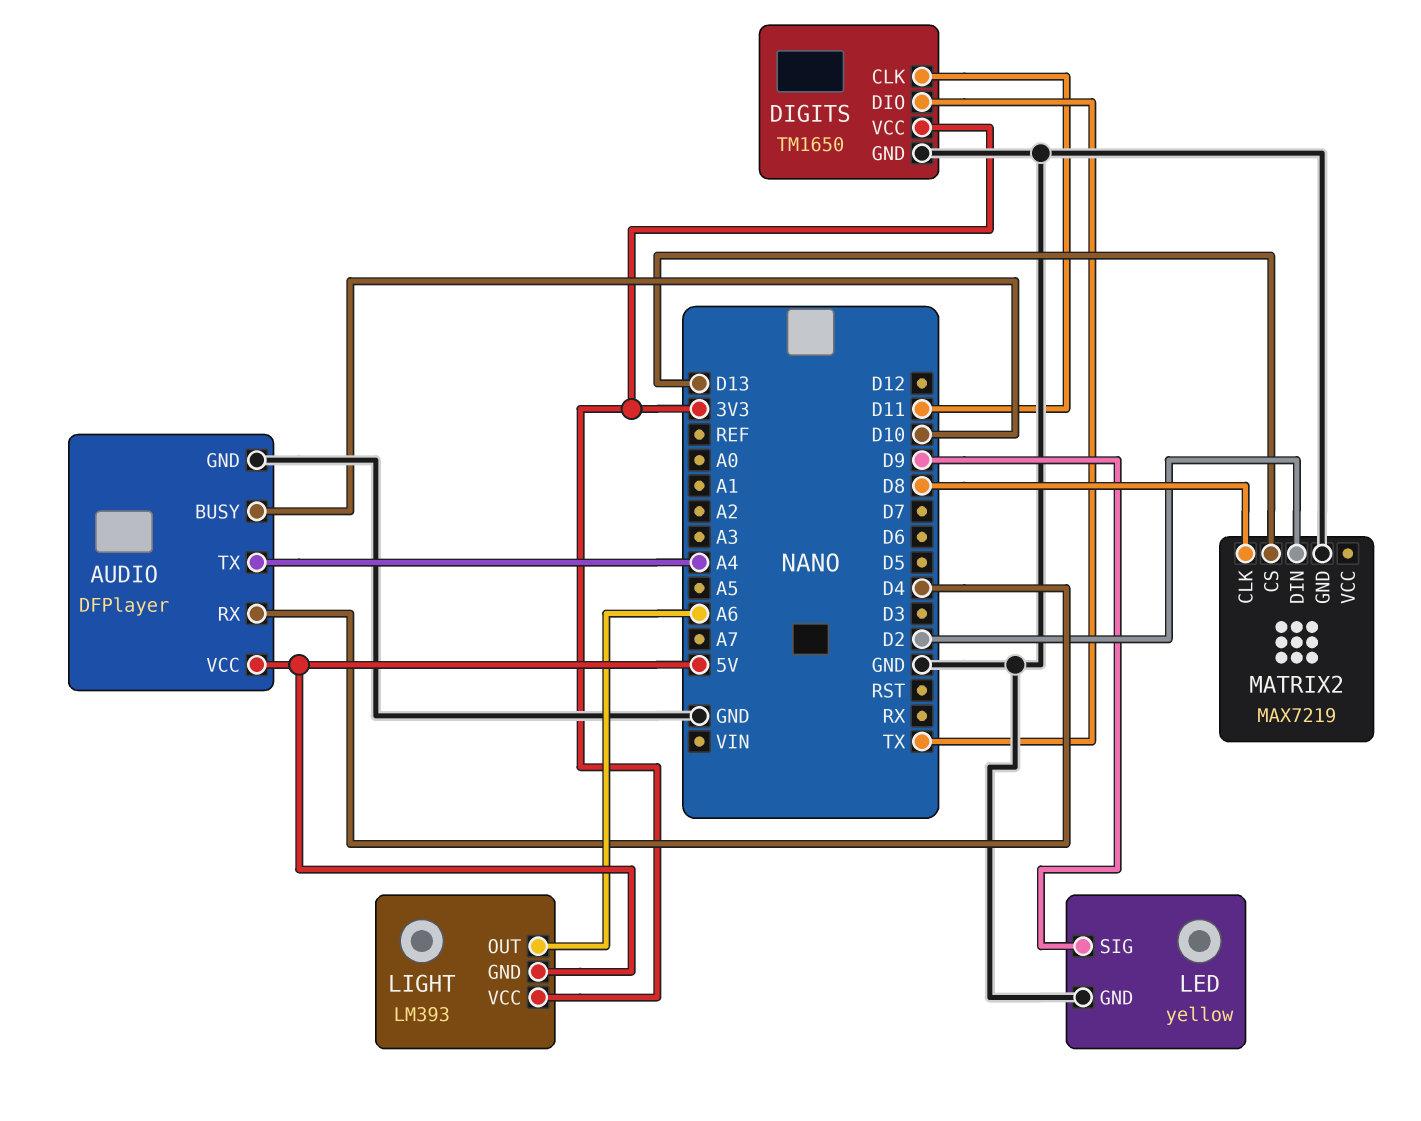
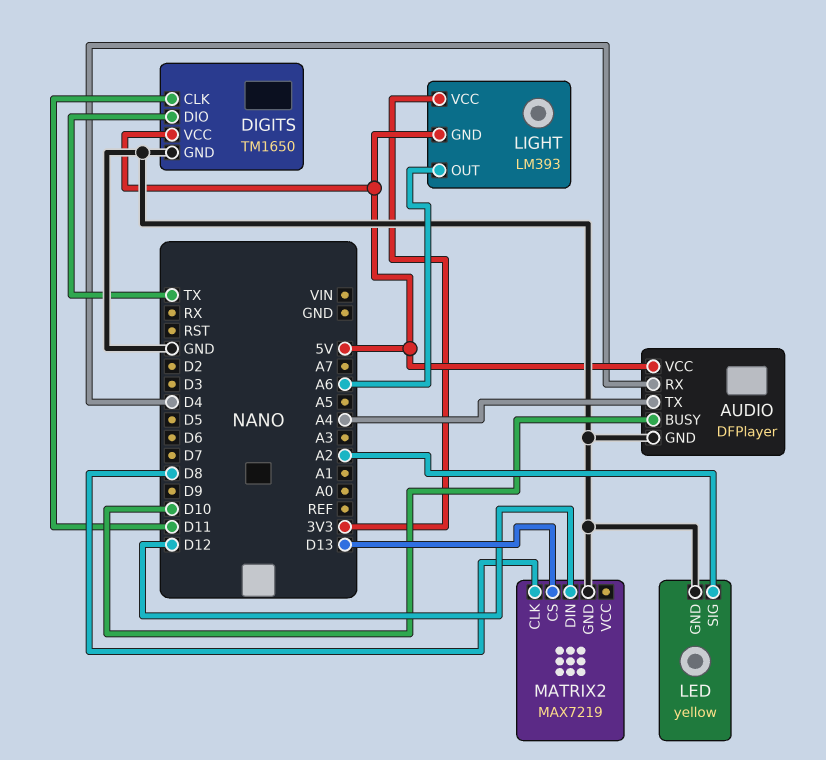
DIGITS pin VCC: 3V3 -> 5V
LED pin SIG: D9 -> A2
MATRIX2 pin DIN: D2 -> D12

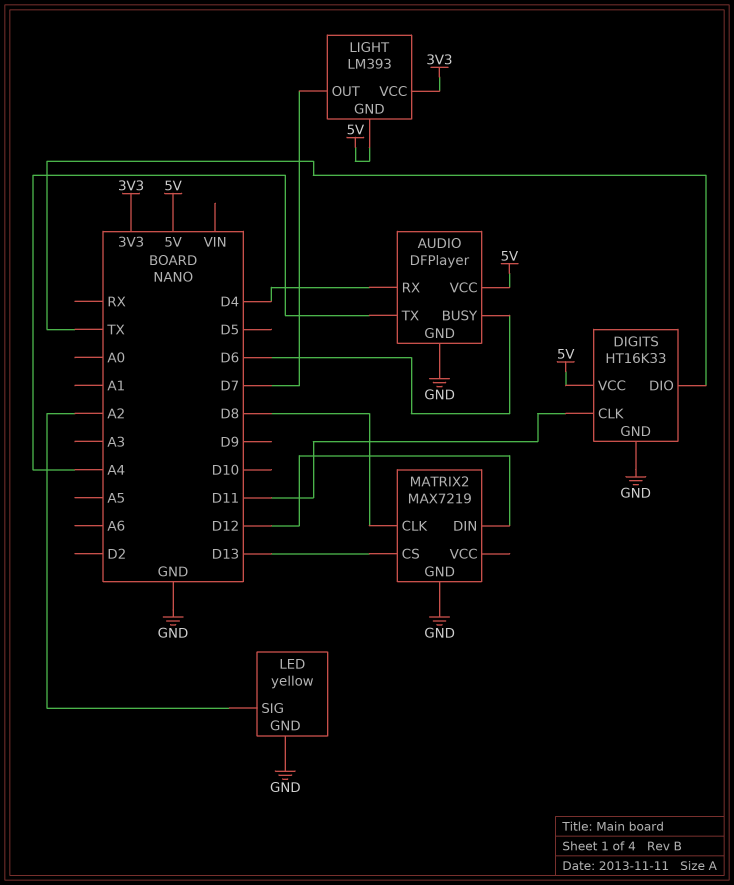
AUDIO pin BUSY: D10 -> D6
DIGITS: TM1650 -> HT16K33
LIGHT pin OUT: A6 -> D7

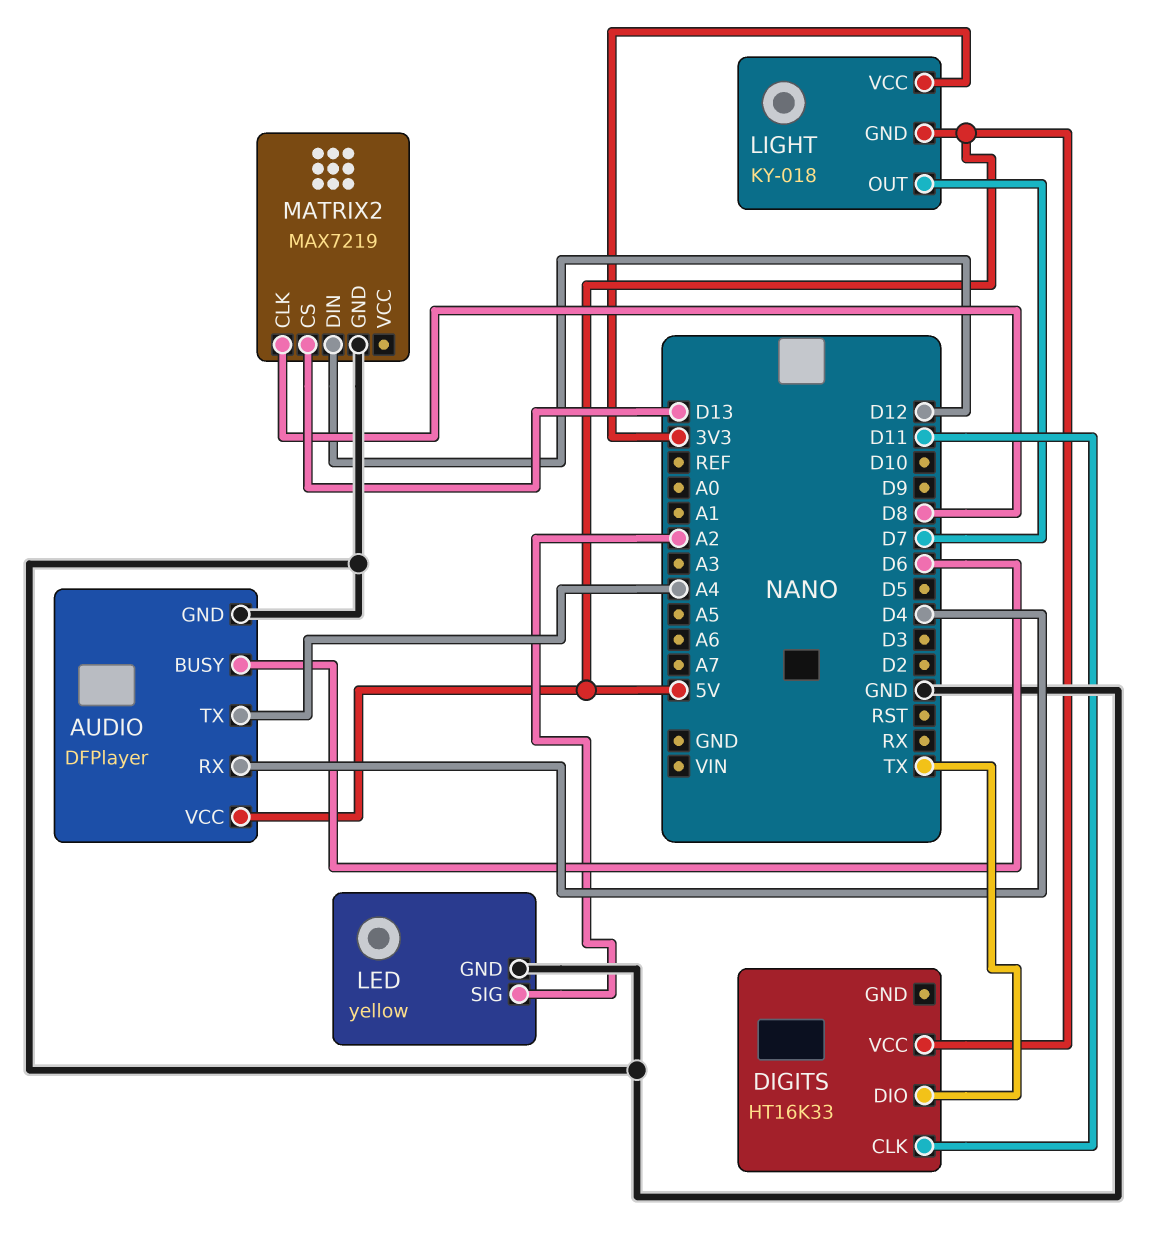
DIGITS pin GND: GND -> none
LIGHT: LM393 -> KY-018

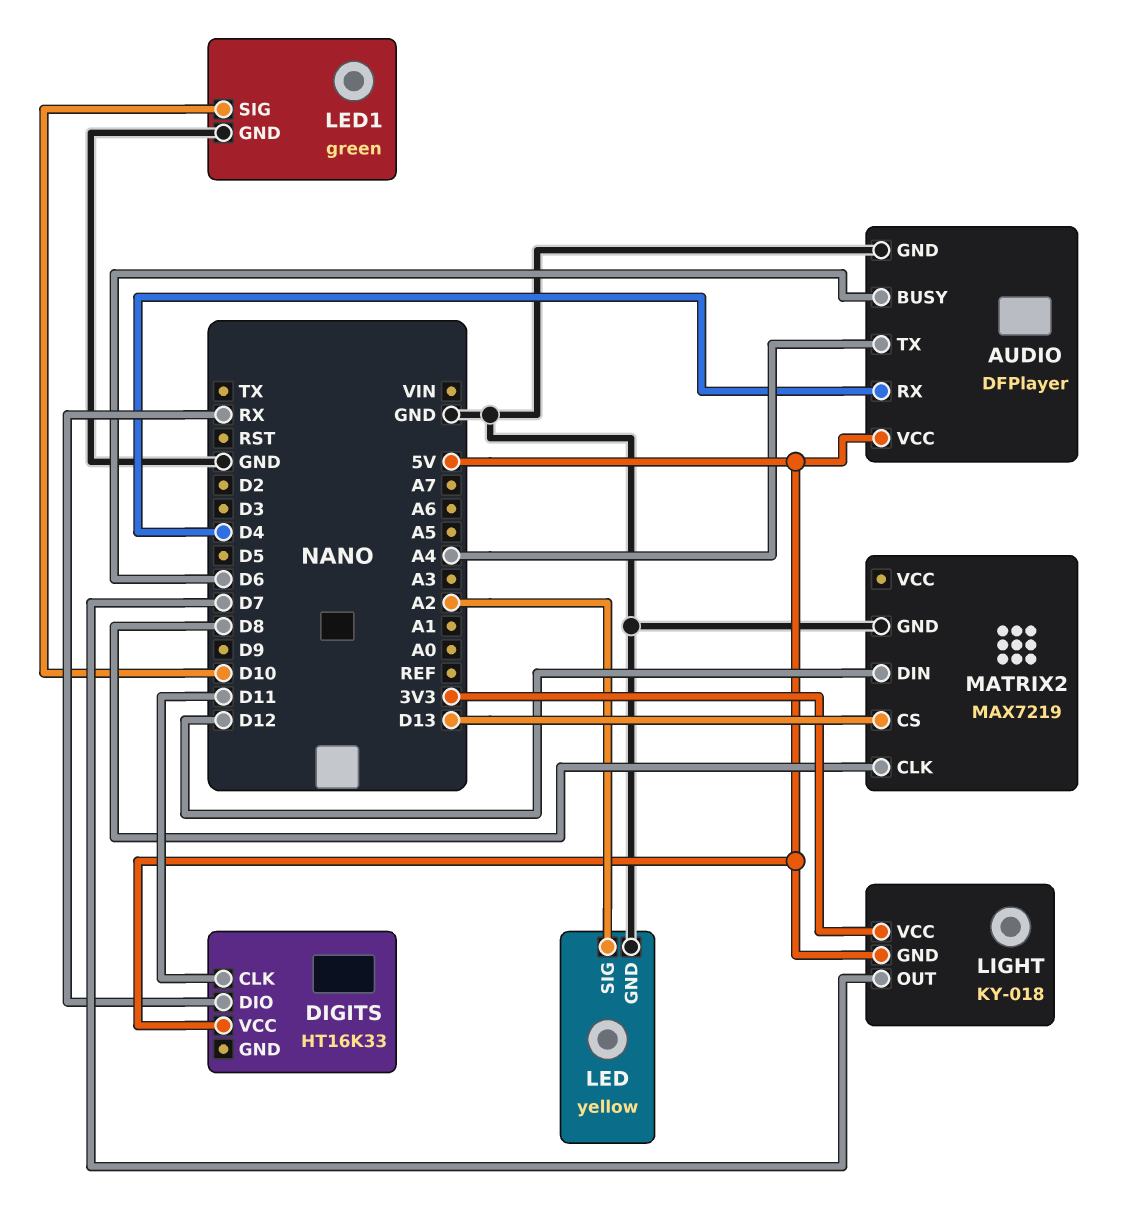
DIGITS pin DIO: TX -> RX
LED1: none -> green
LED1 pin GND: none -> GND
LED1 pin SIG: none -> D10

